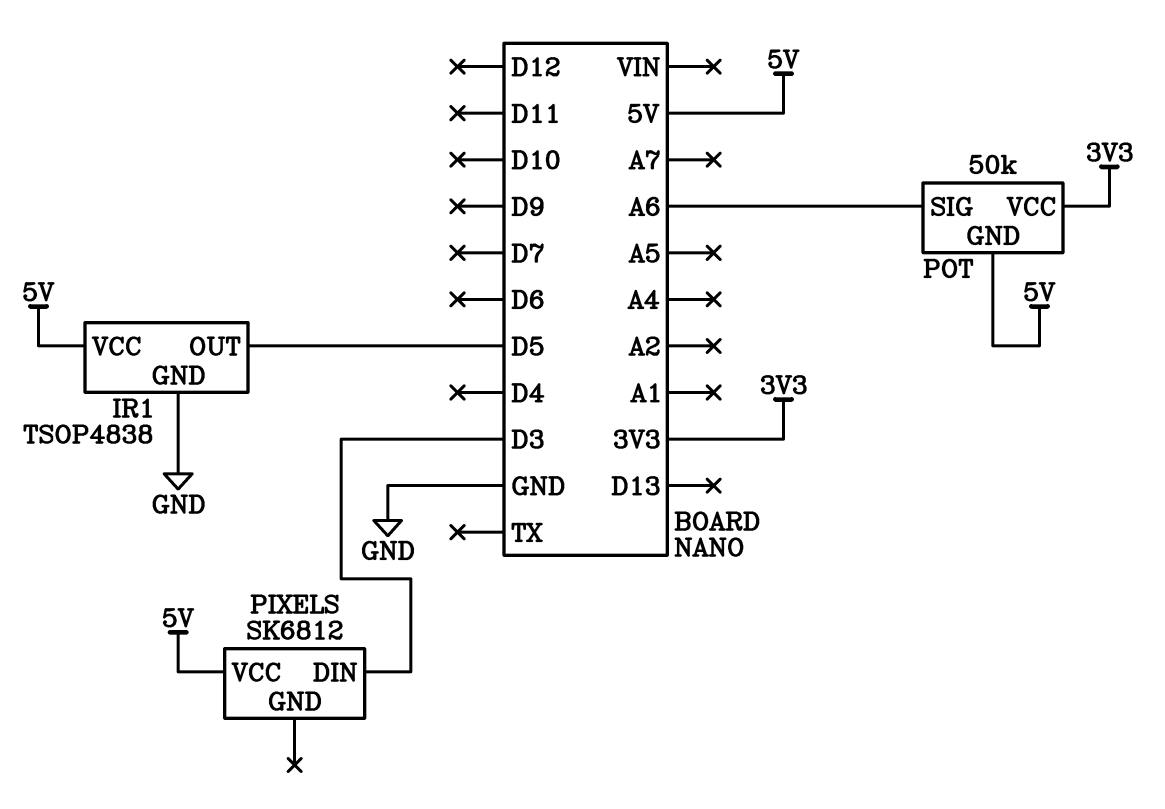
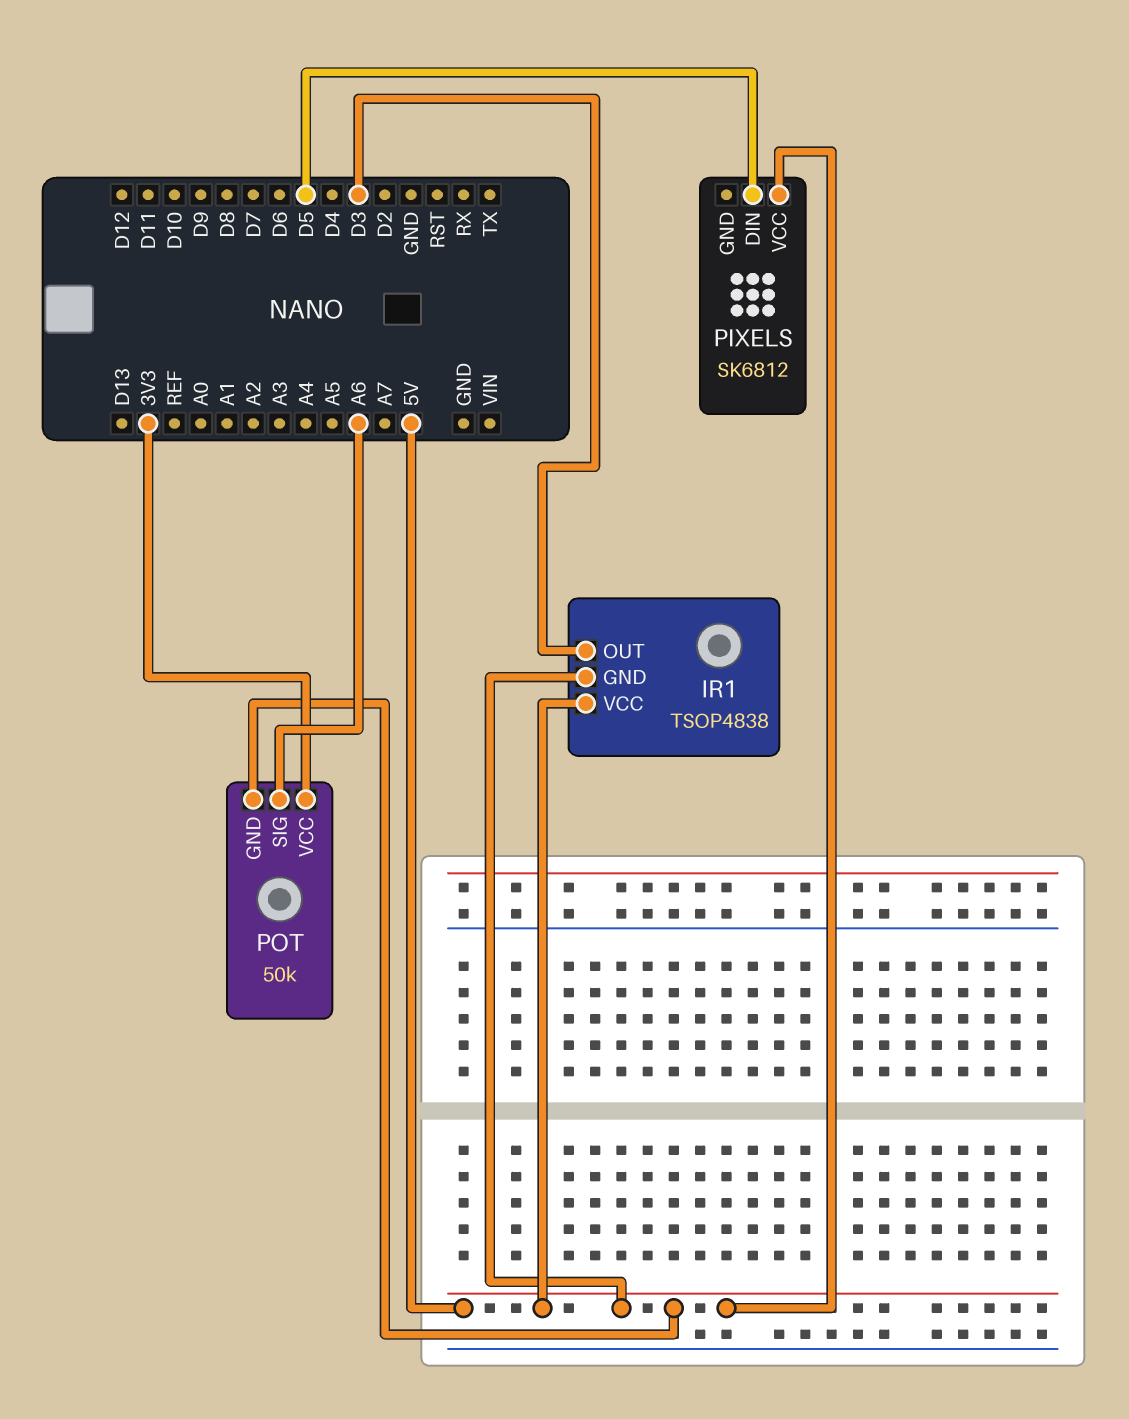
IR1 pin GND: GND -> 5V
IR1 pin OUT: D5 -> D3
PIXELS pin DIN: D3 -> D5

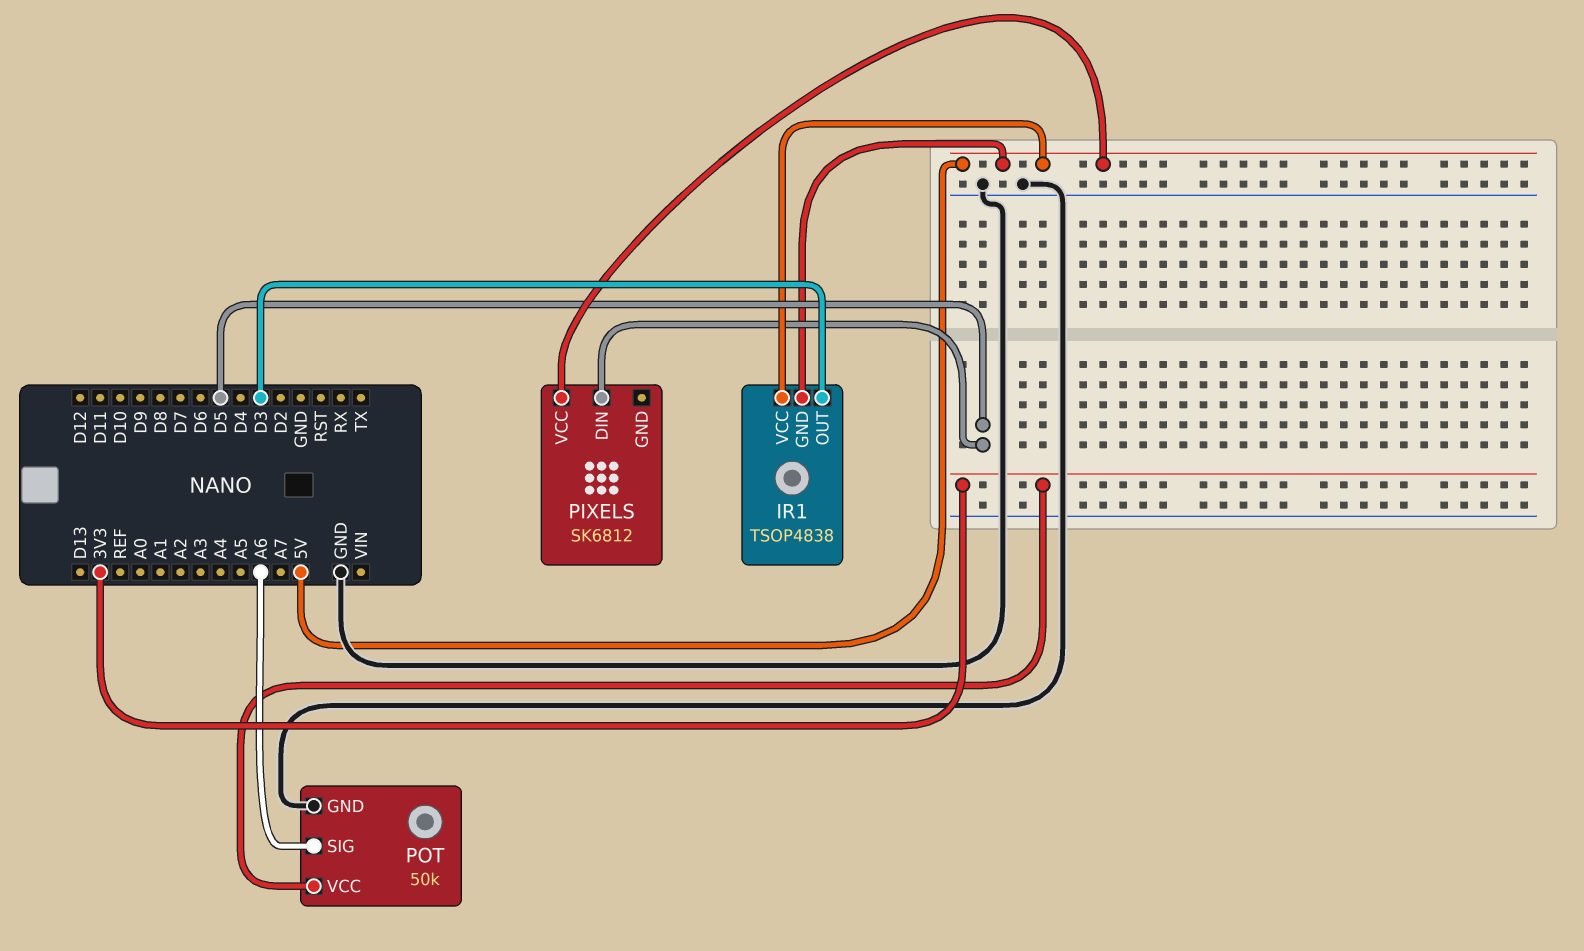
POT pin GND: 5V -> GND

